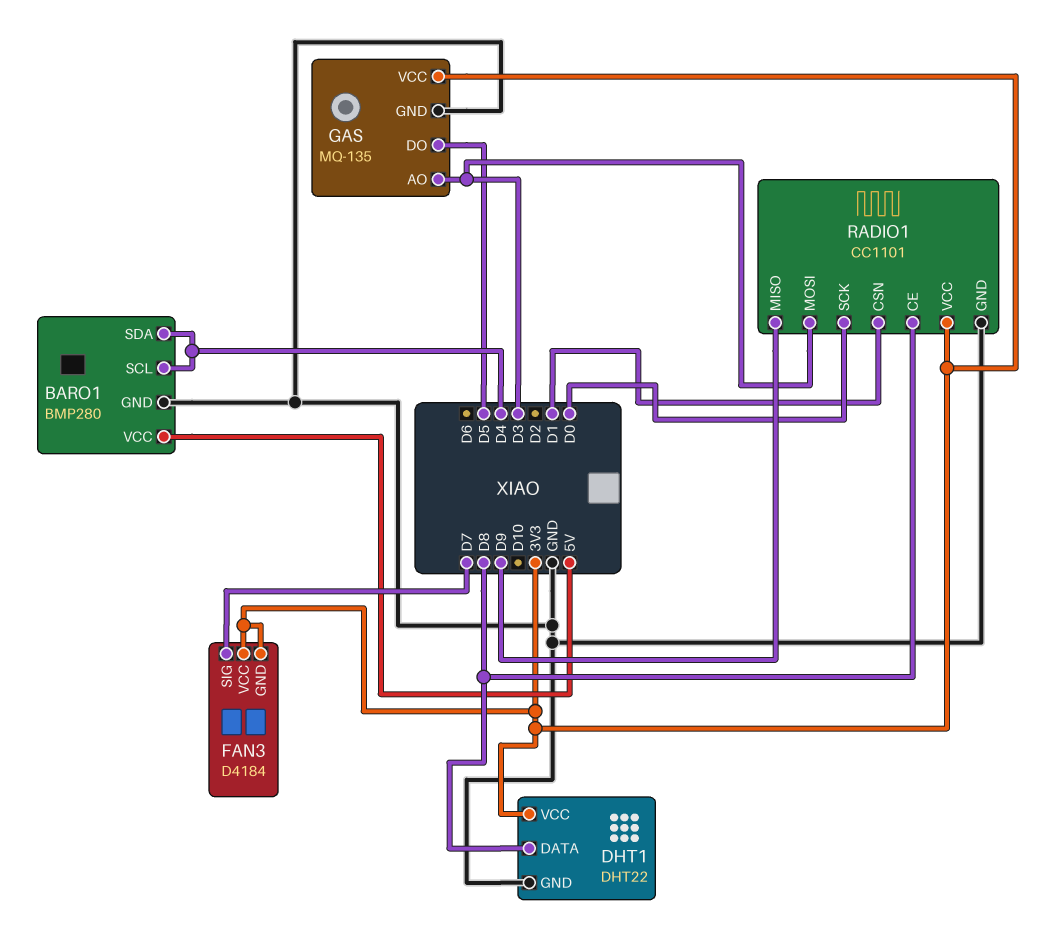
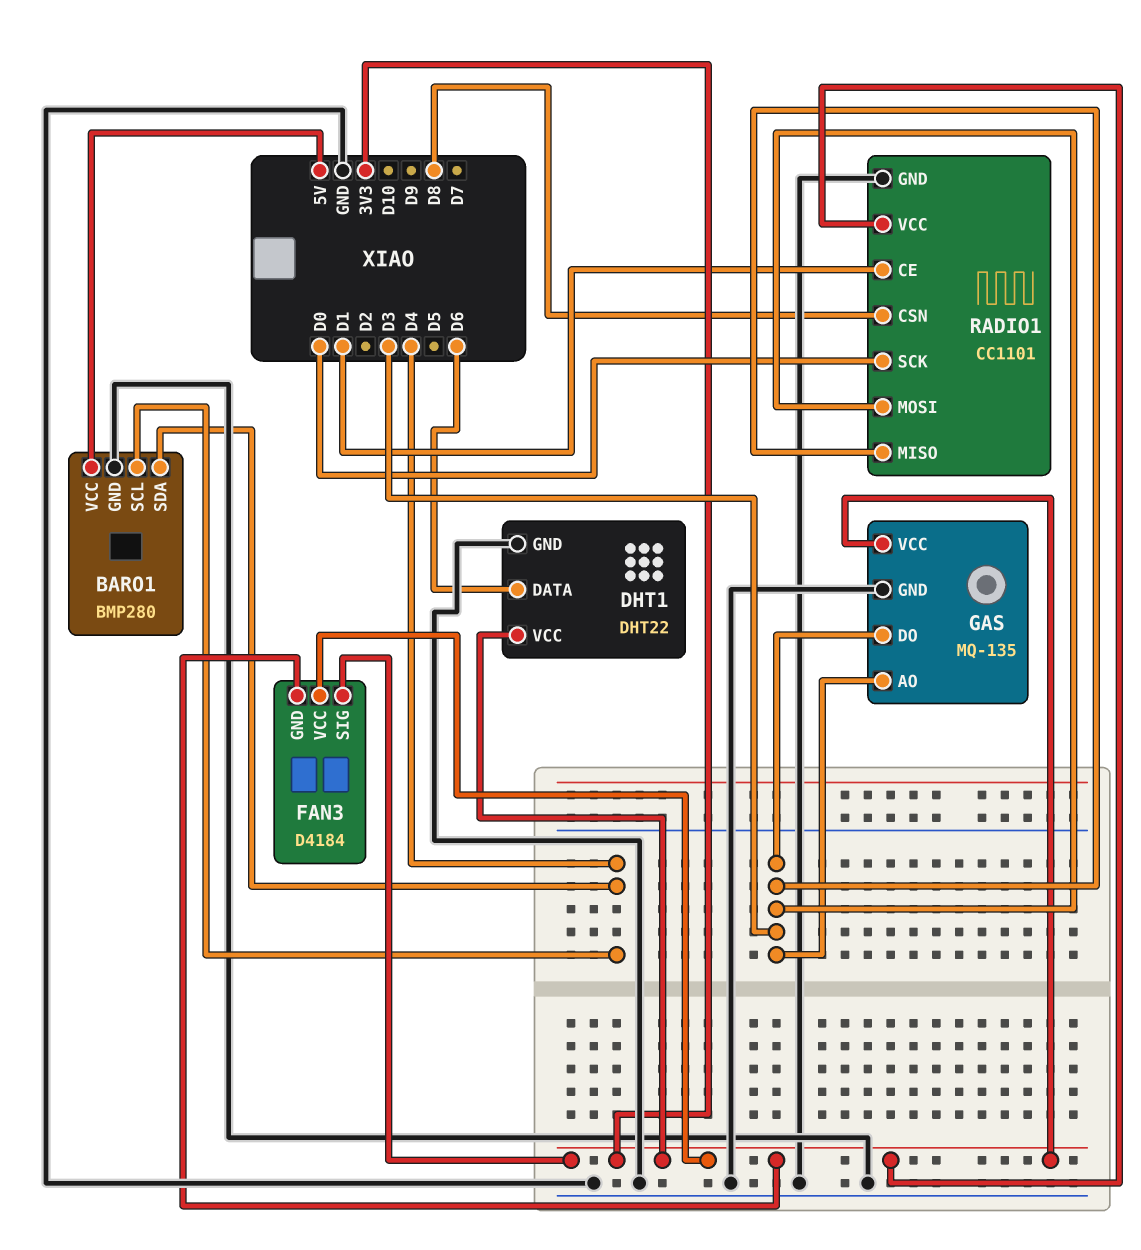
DHT1 pin DATA: D8 -> D6
FAN3 pin SIG: D7 -> 3V3
GAS pin DO: D5 -> D3
RADIO1 pin CE: D8 -> D1
RADIO1 pin CSN: D1 -> D8
RADIO1 pin MISO: D9 -> D3

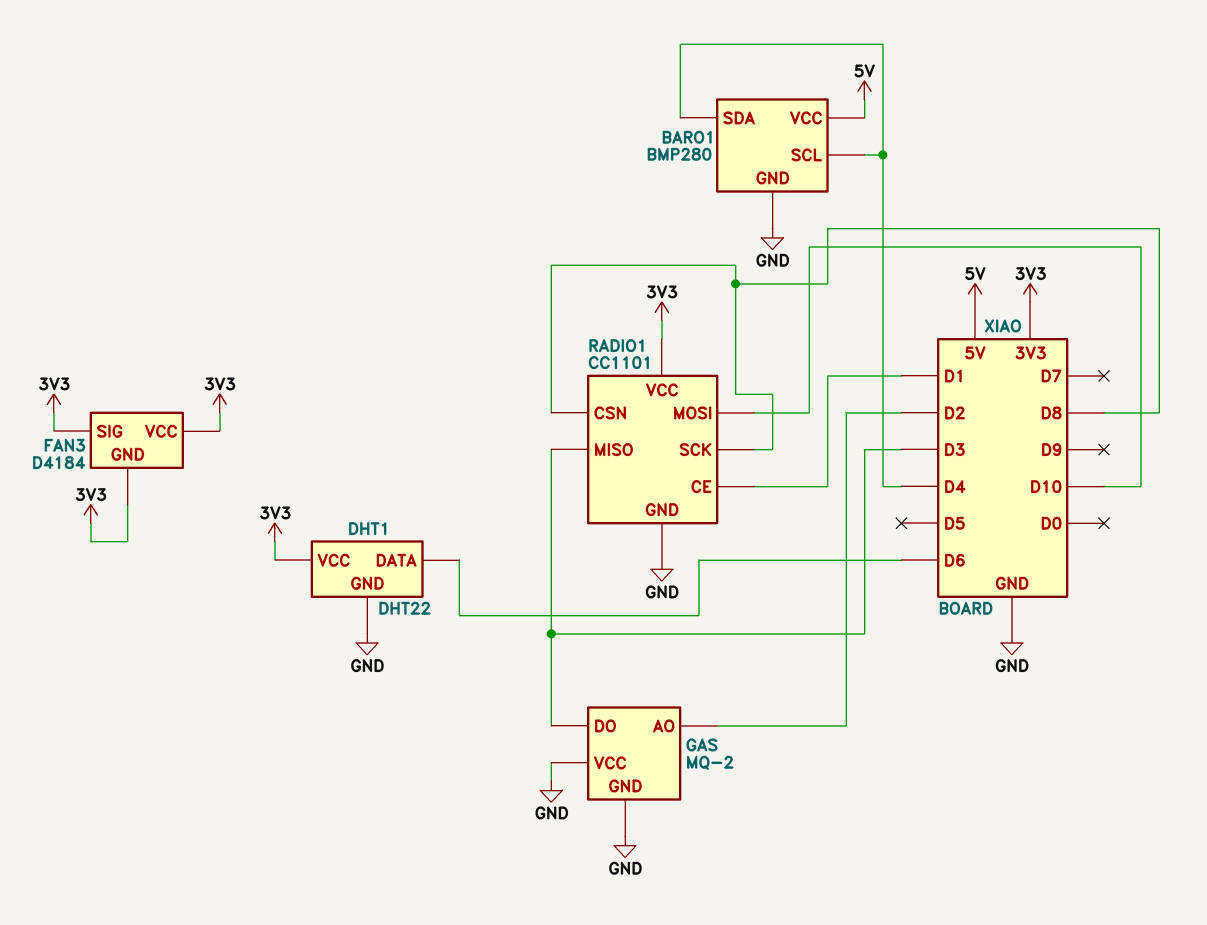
GAS: MQ-135 -> MQ-2
GAS pin AO: D3 -> D2
GAS pin VCC: 3V3 -> GND
RADIO1 pin MOSI: D3 -> D10
RADIO1 pin SCK: D0 -> D8

